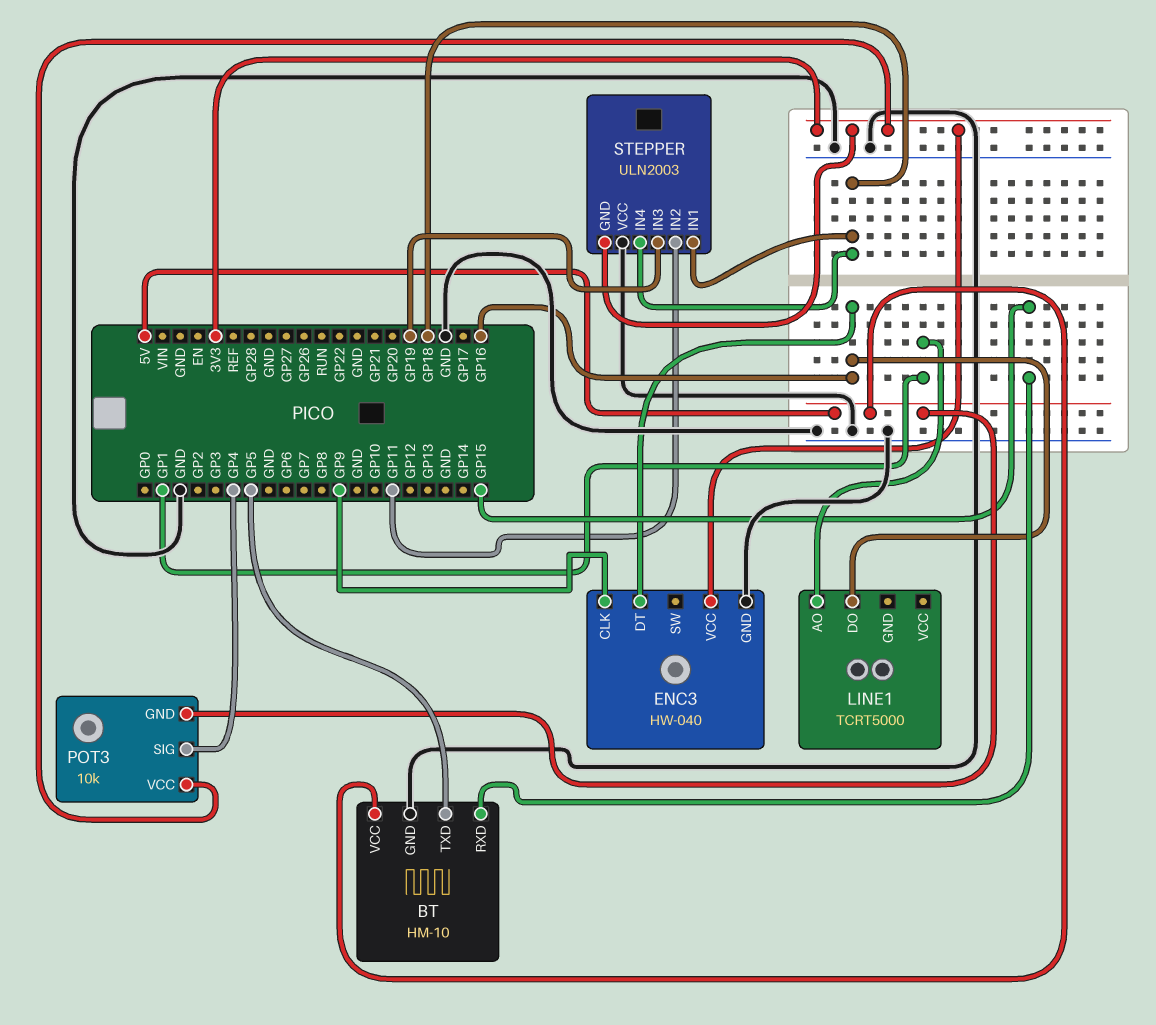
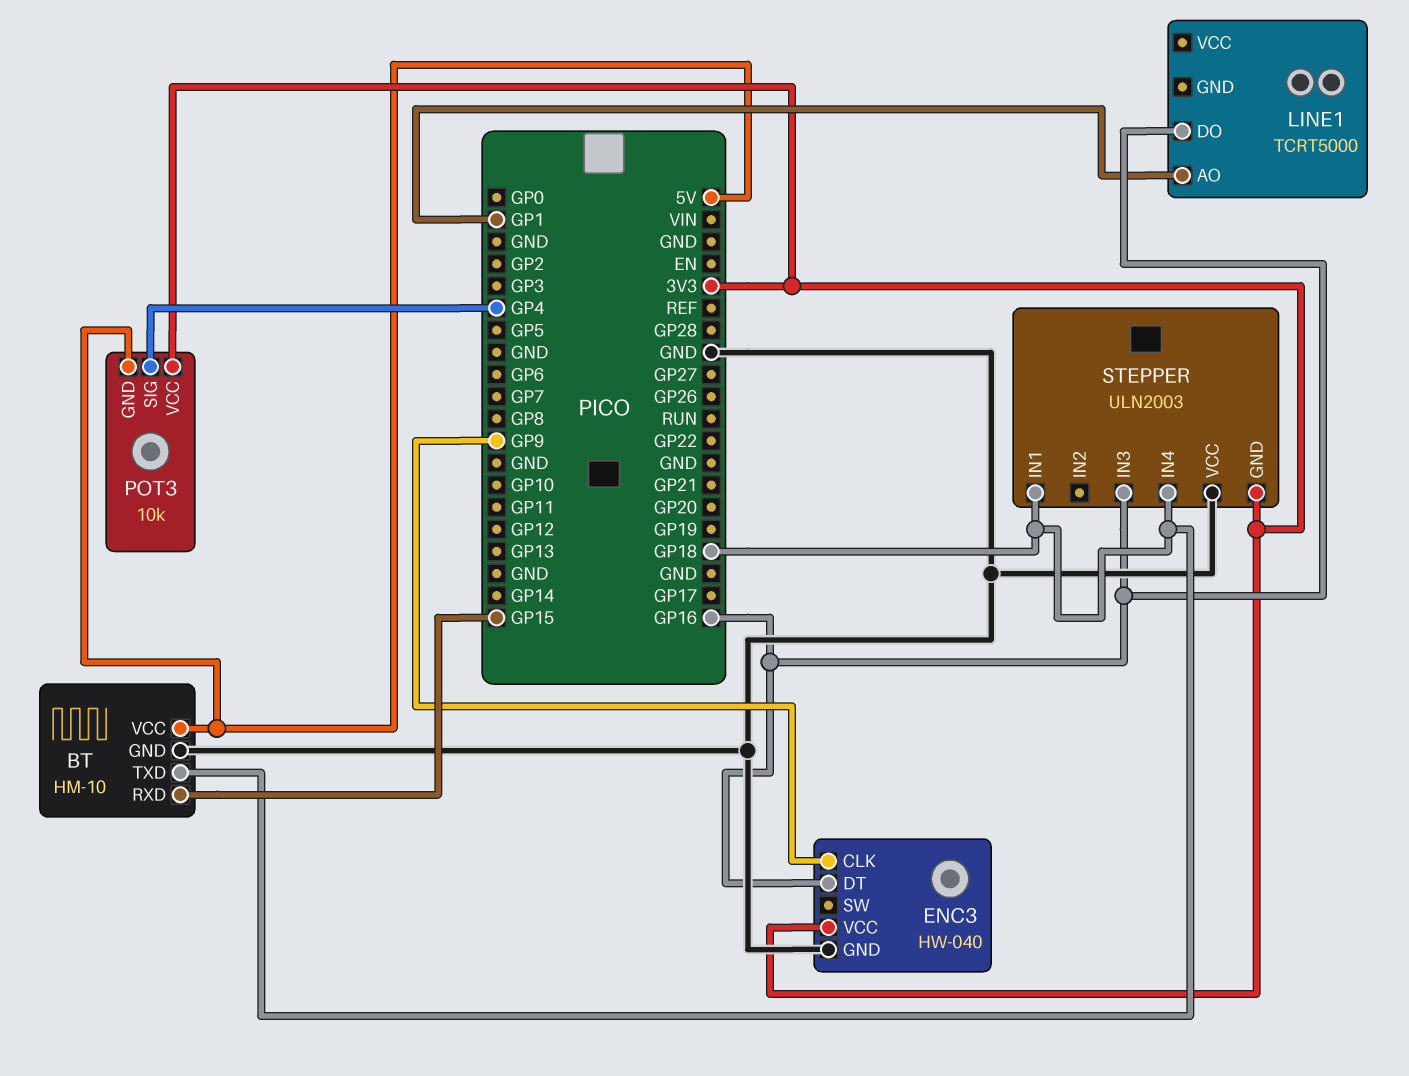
BT pin TXD: GP5 -> GP18
STEPPER pin IN2: GP11 -> none
STEPPER pin IN3: GP19 -> GP16

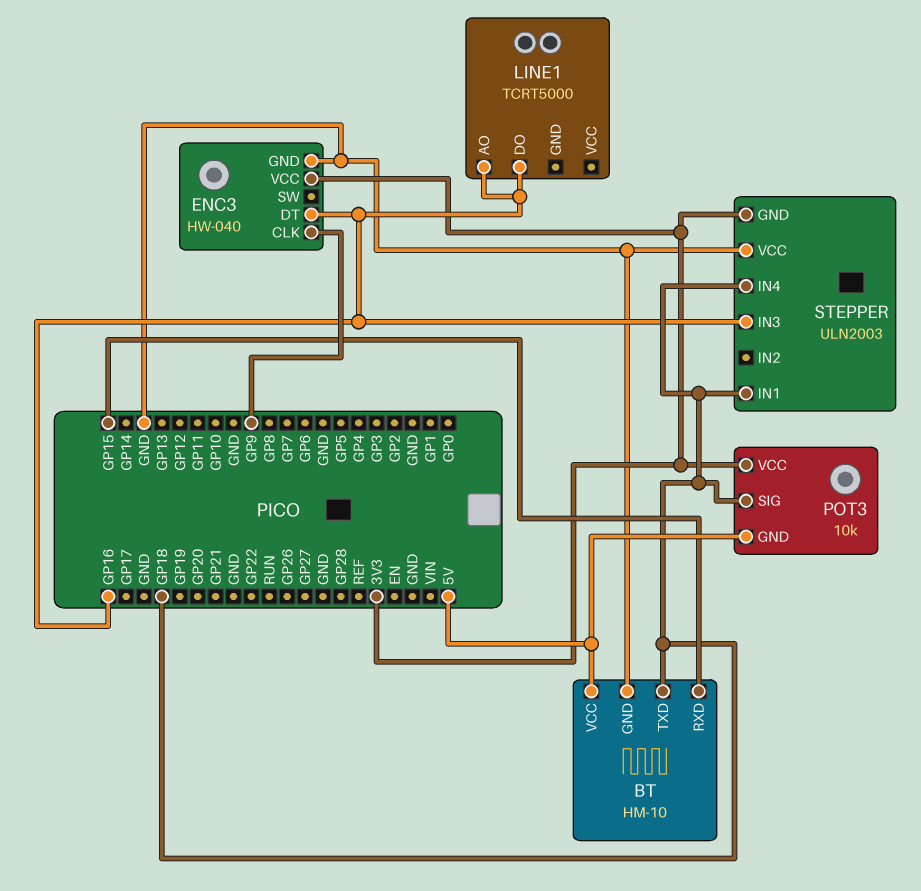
LINE1 pin AO: GP1 -> GP16
POT3 pin SIG: GP4 -> GP18

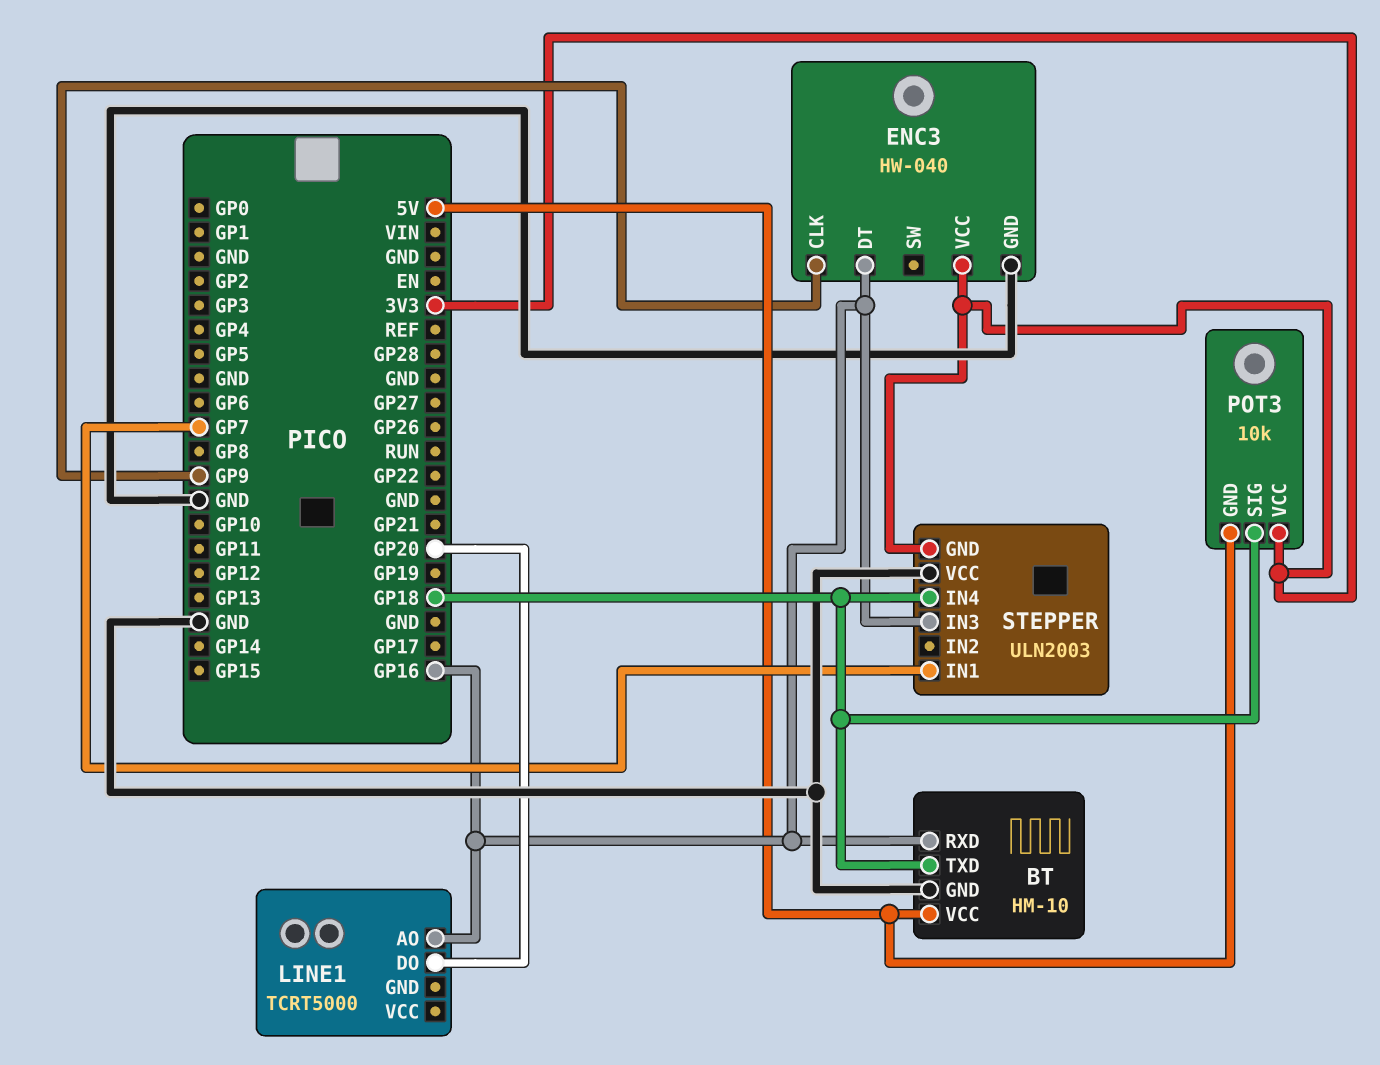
BT pin RXD: GP15 -> GP16
LINE1 pin DO: GP16 -> GP20
STEPPER pin IN1: GP18 -> GP7

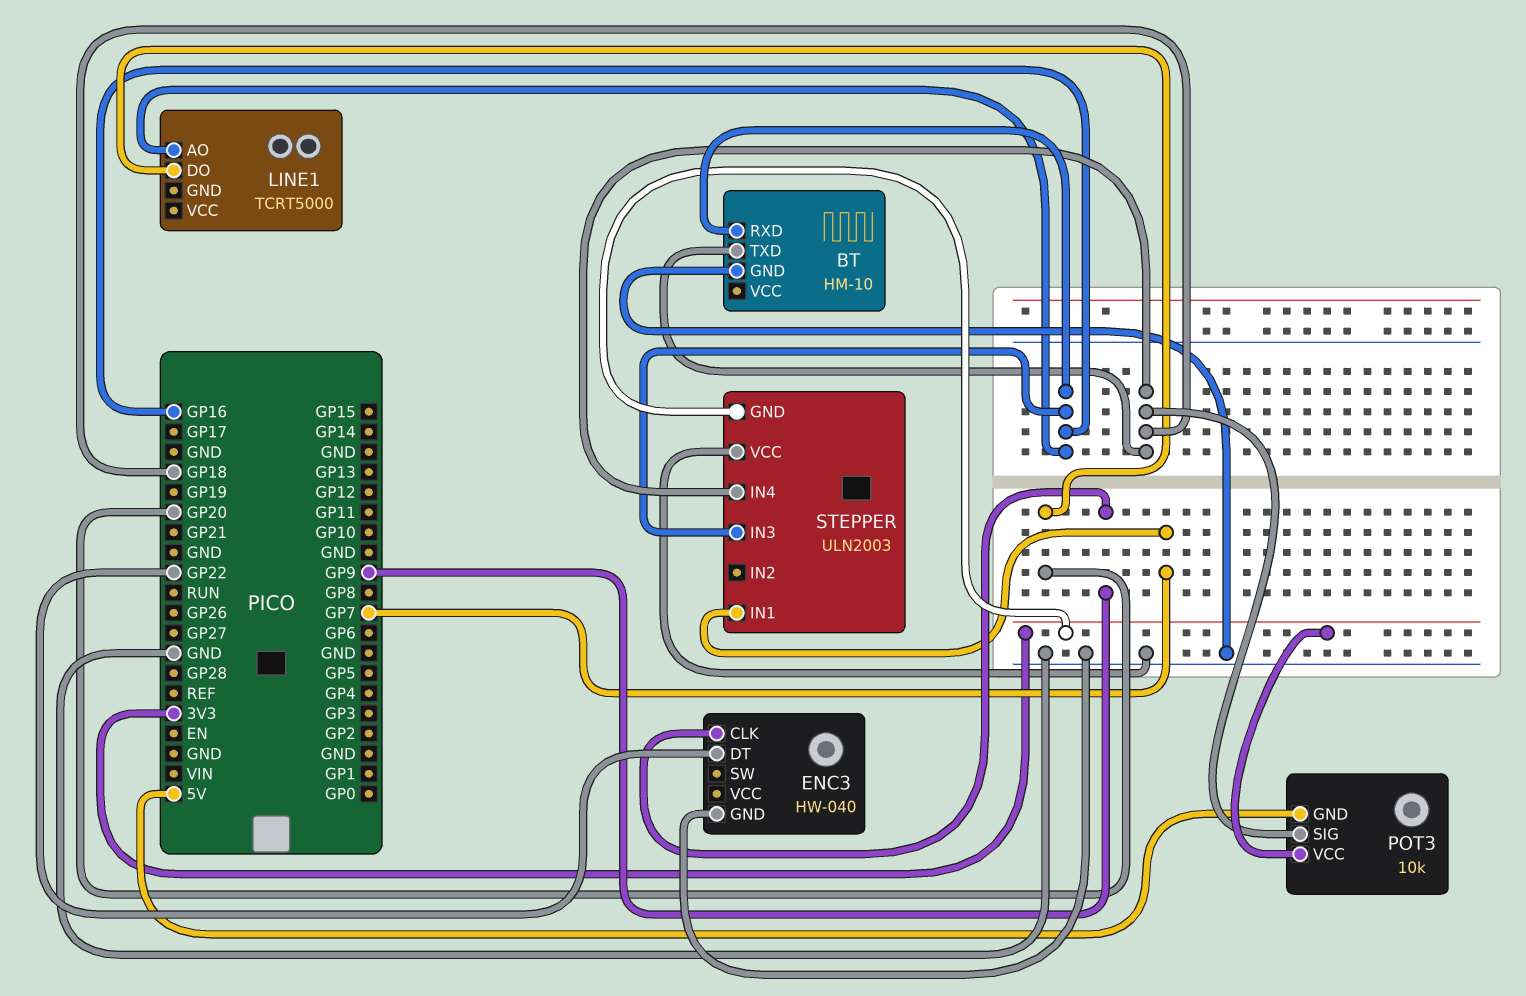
BT pin VCC: 5V -> none
ENC3 pin DT: GP16 -> GP22
ENC3 pin VCC: 3V3 -> none

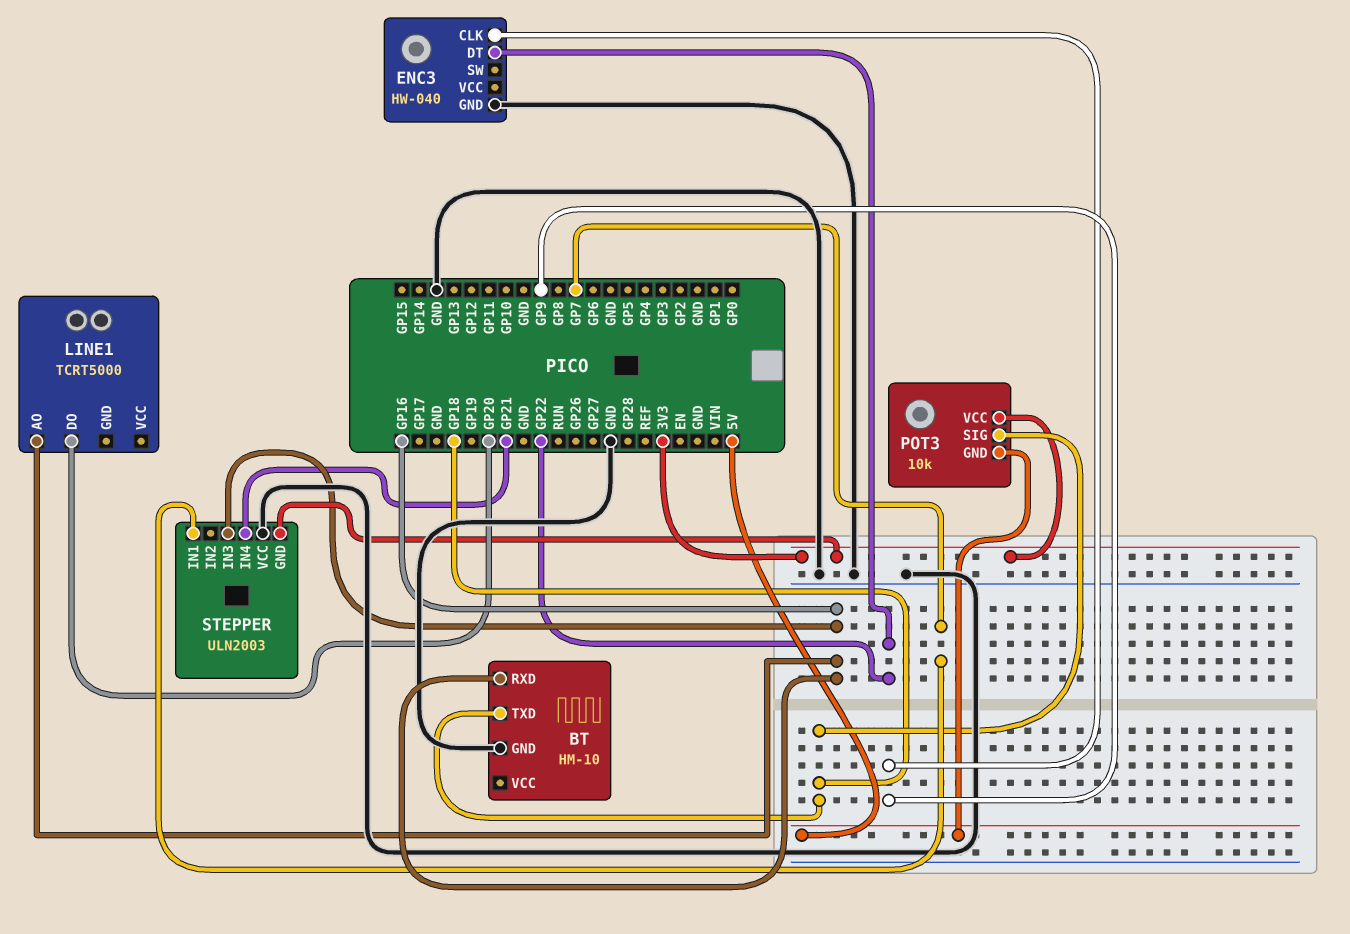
STEPPER pin IN4: GP18 -> GP21

